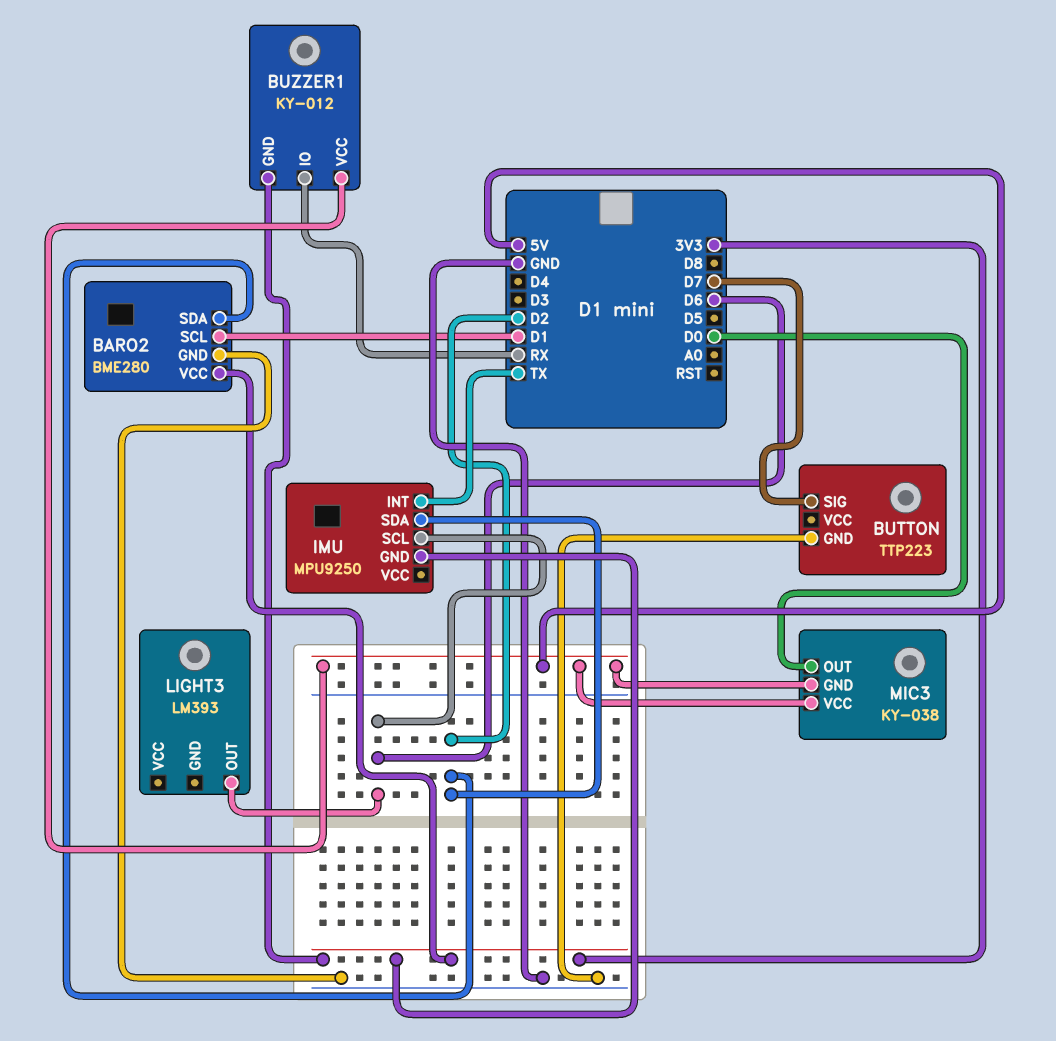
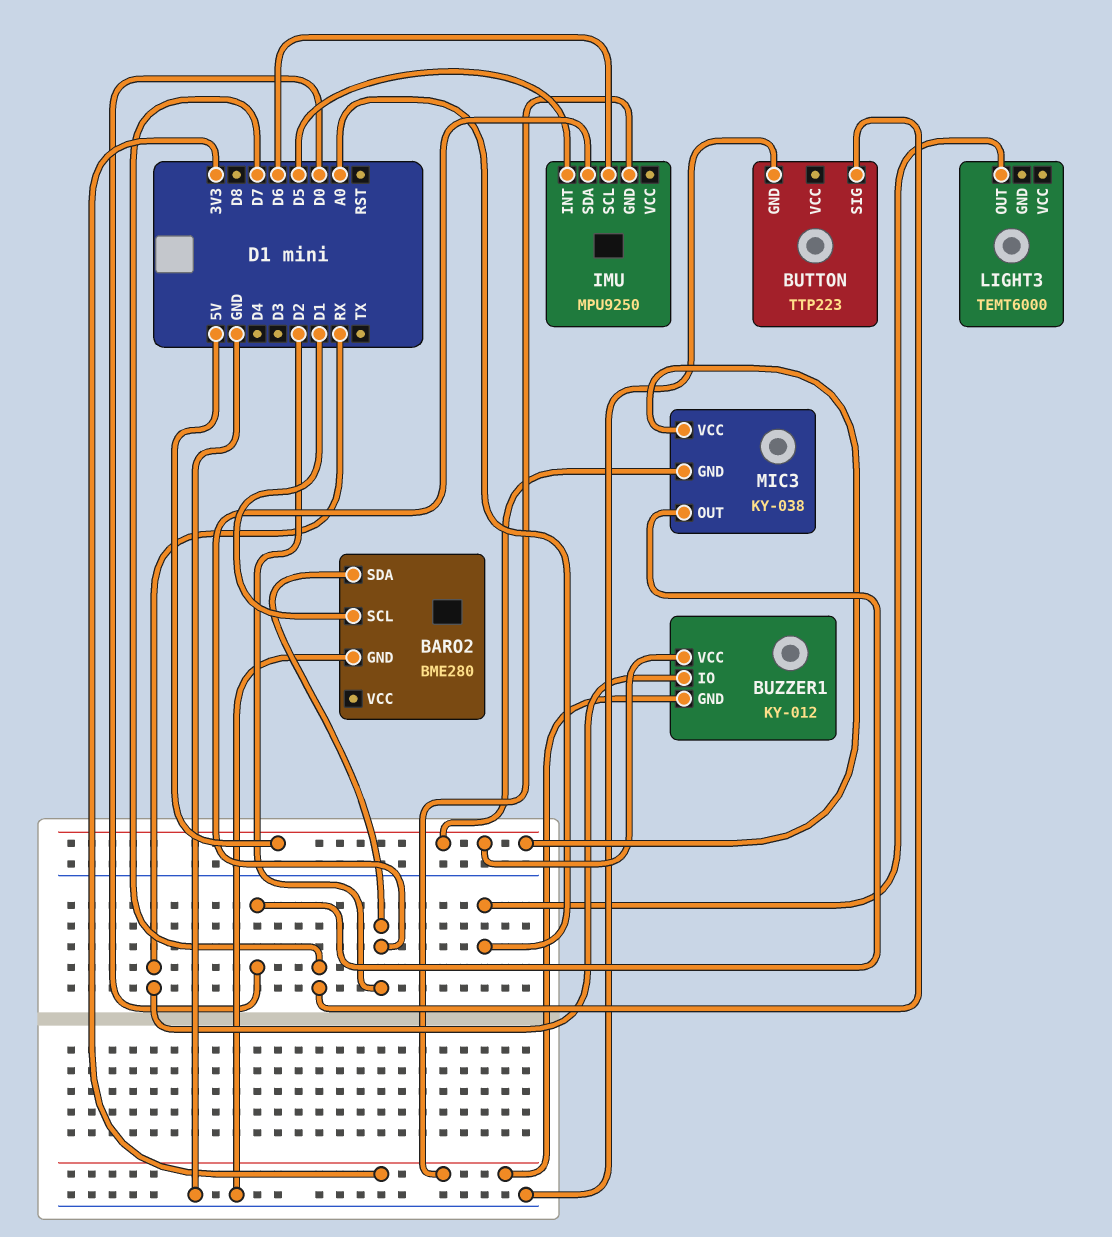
BARO2 pin VCC: 3V3 -> none
IMU pin INT: TX -> D5
LIGHT3: LM393 -> TEMT6000
LIGHT3 pin OUT: D6 -> A0

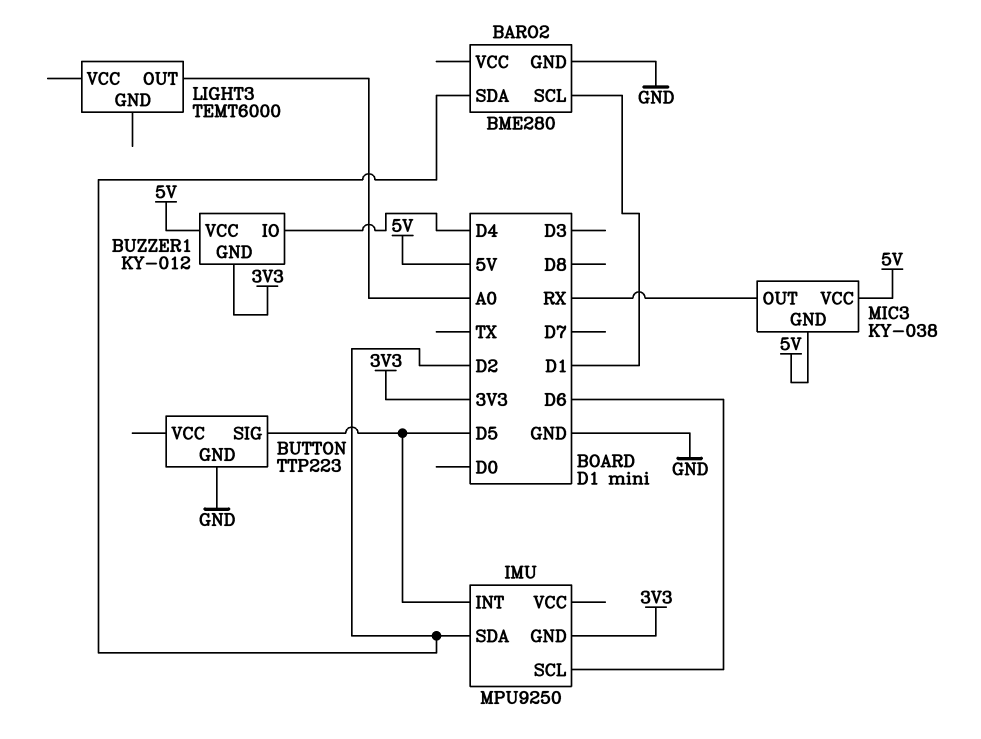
BUTTON pin SIG: D7 -> D5
BUZZER1 pin IO: RX -> D4
MIC3 pin OUT: D0 -> RX

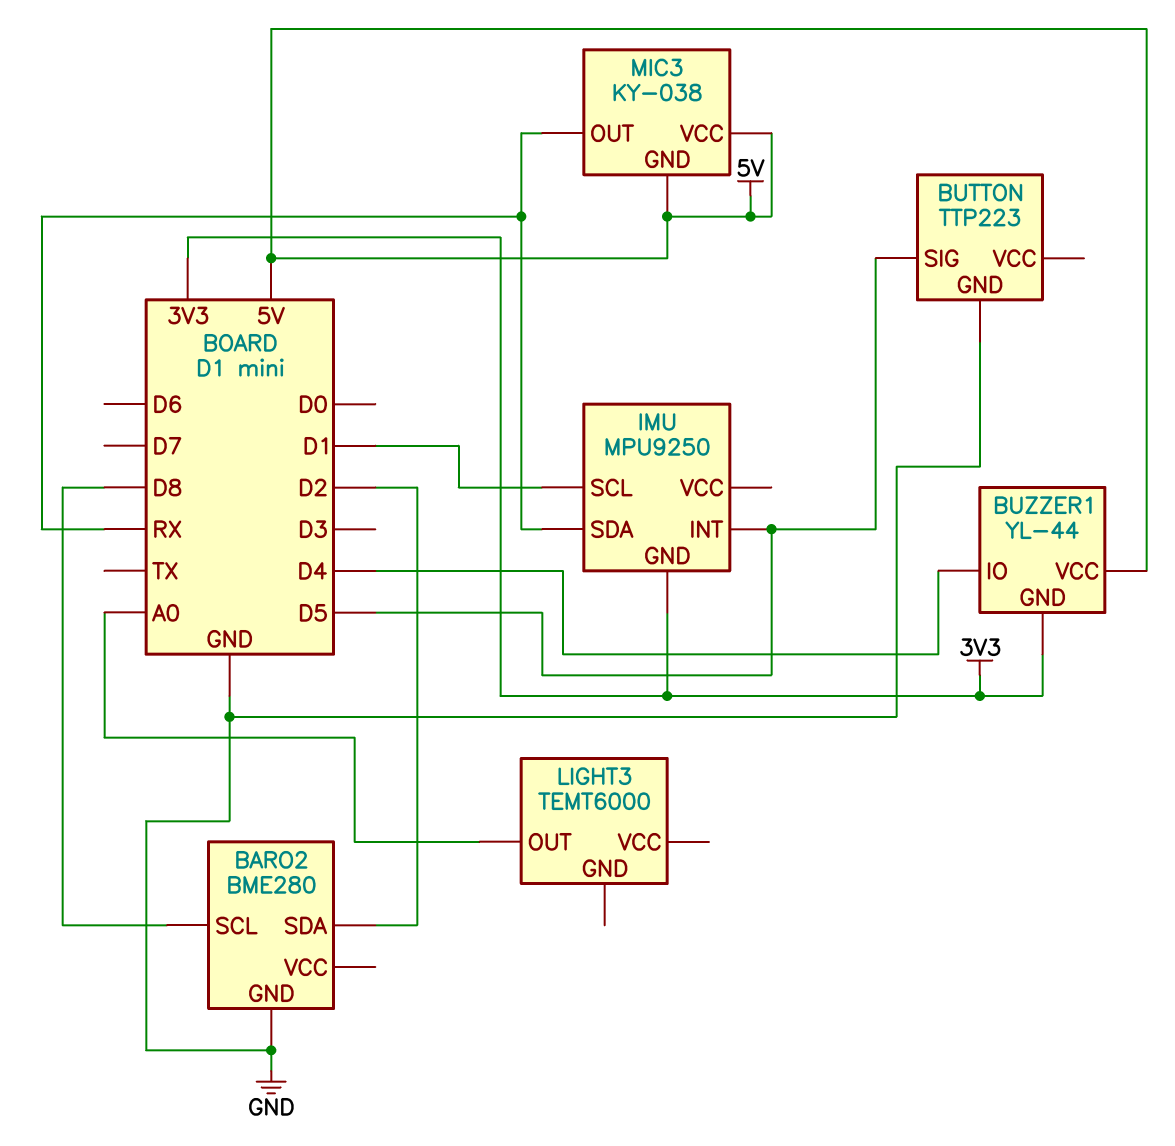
BARO2 pin SCL: D1 -> D8
BUZZER1: KY-012 -> YL-44
IMU pin SCL: D6 -> D1
IMU pin SDA: D2 -> RX

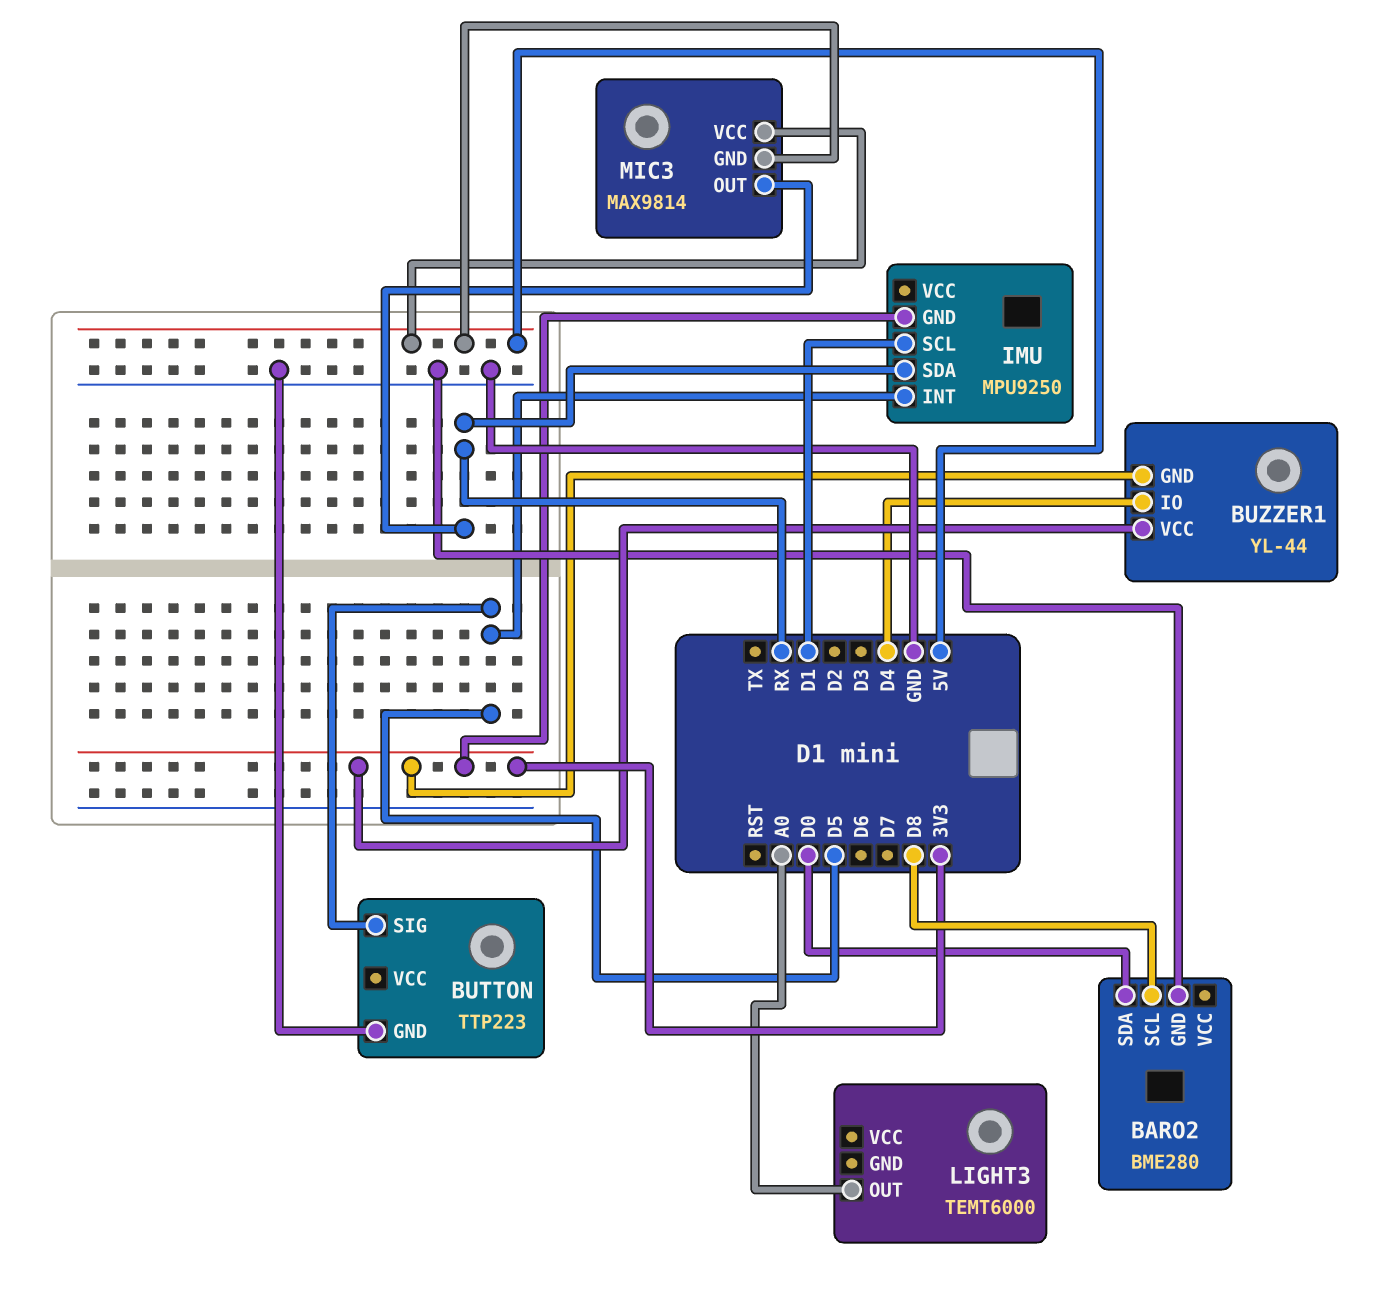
BARO2 pin SDA: D2 -> D0
BUZZER1 pin VCC: 5V -> 3V3
MIC3: KY-038 -> MAX9814

